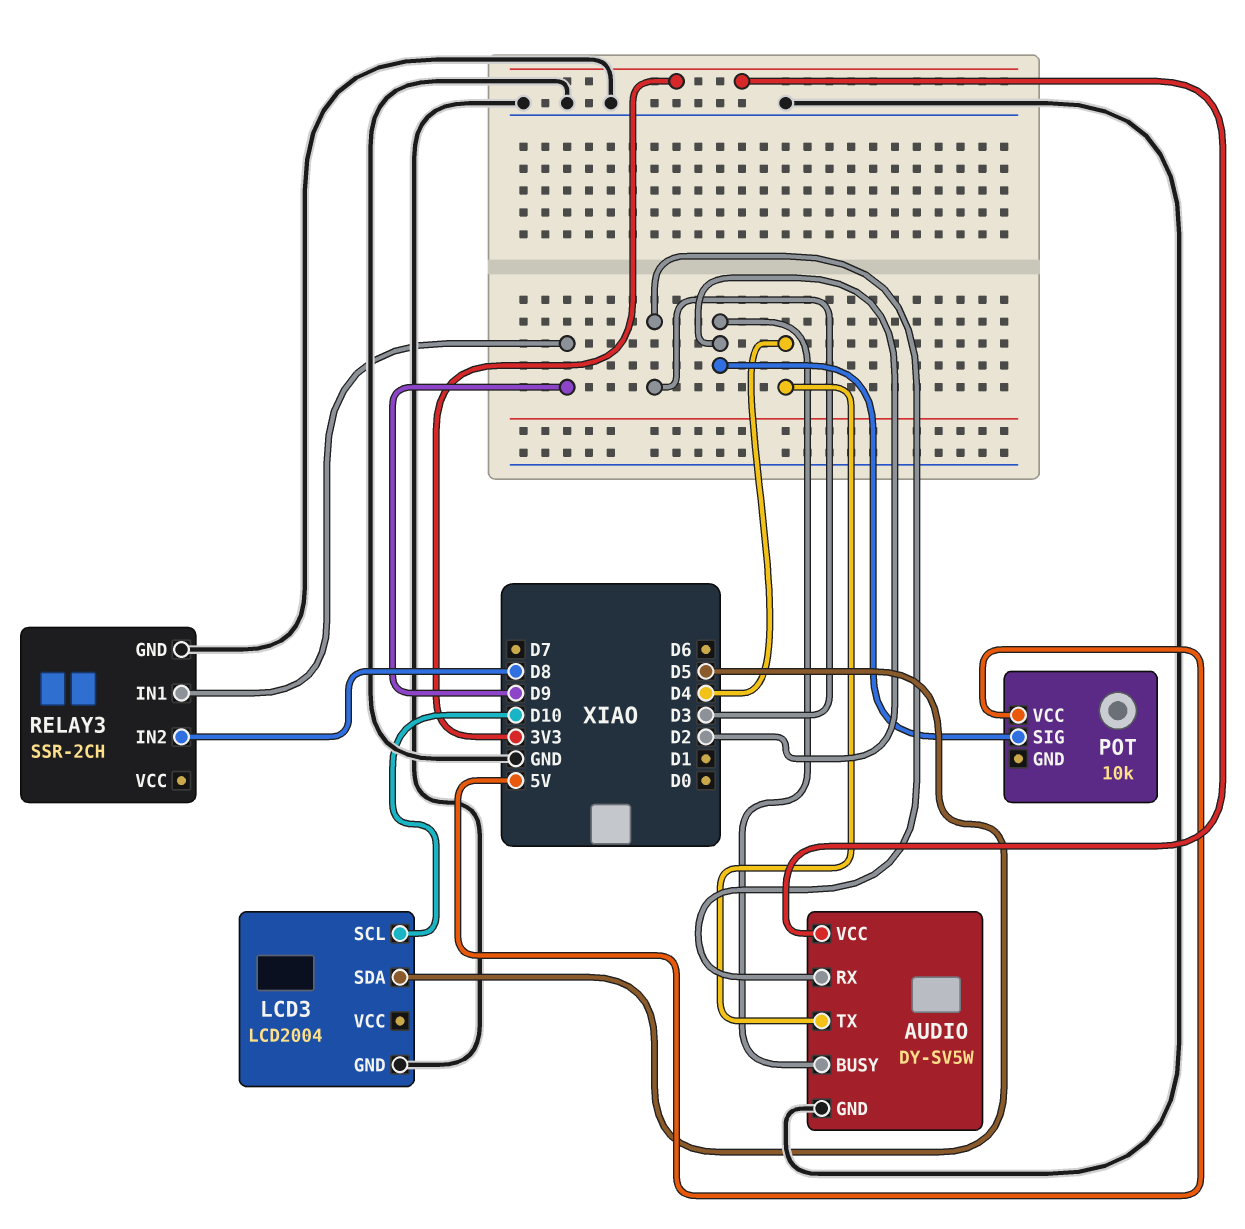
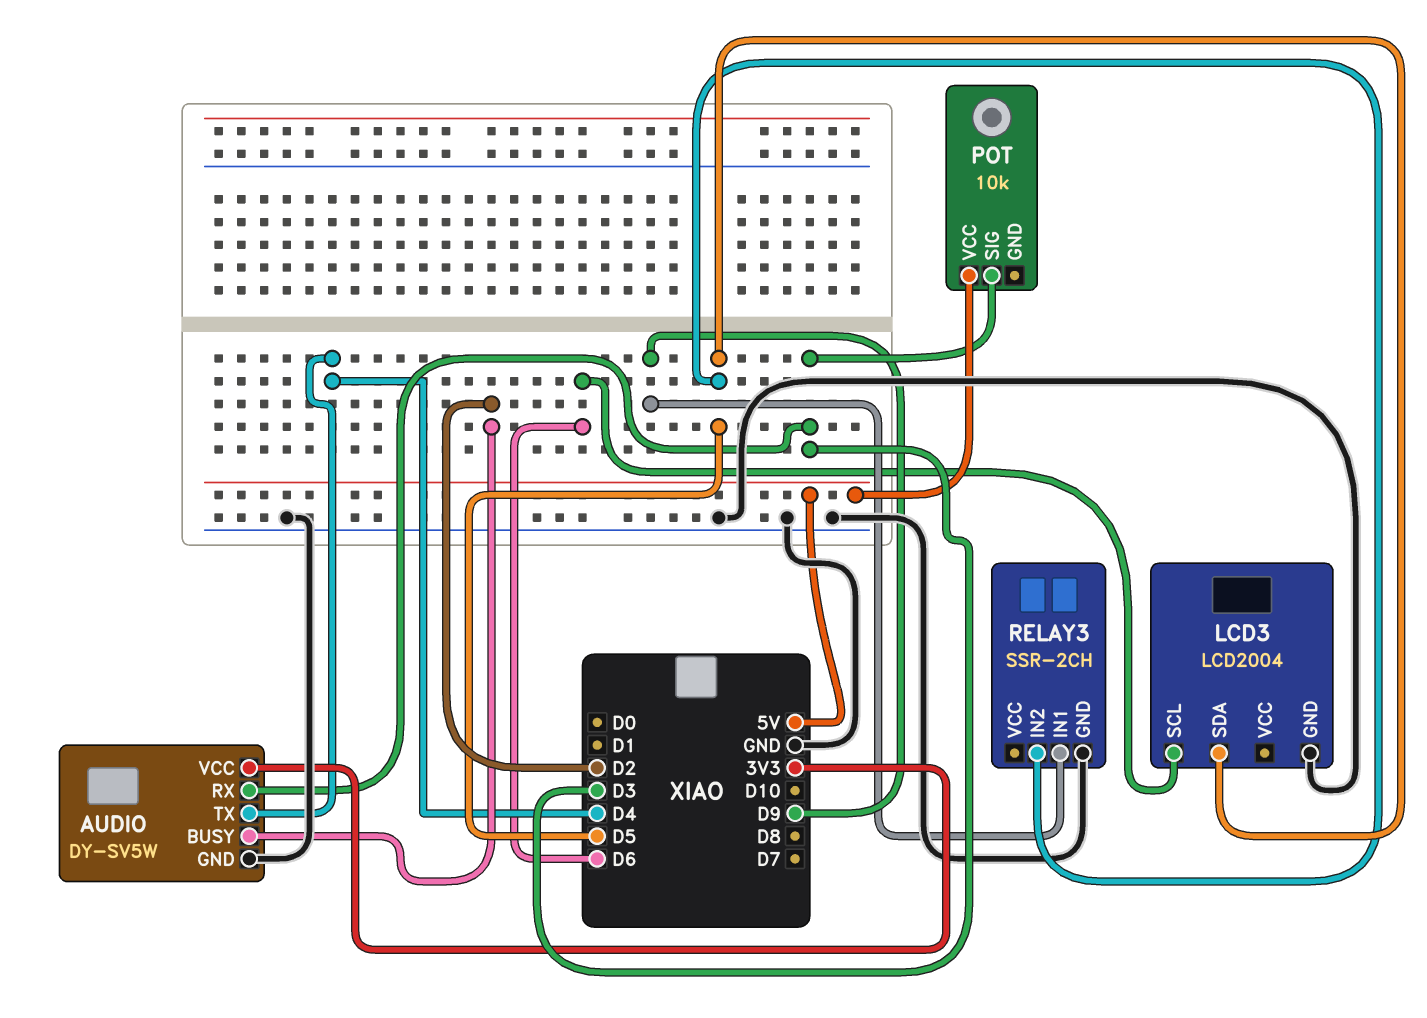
LCD3 pin SCL: D10 -> D6
POT pin SIG: D2 -> D3
RELAY3 pin IN2: D8 -> D5

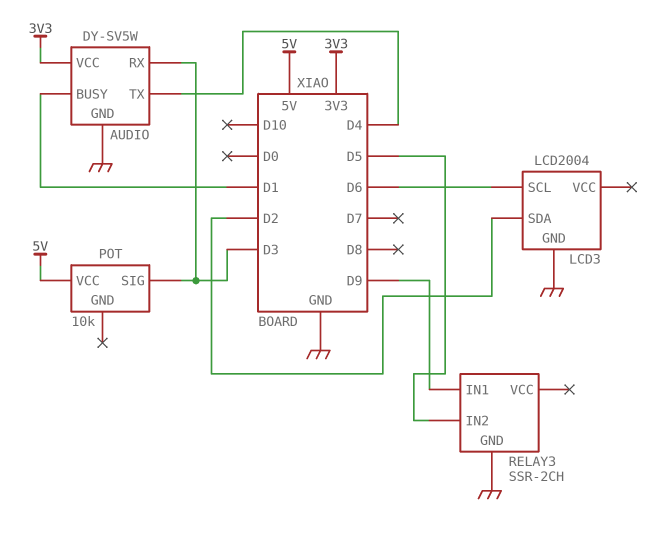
AUDIO pin BUSY: D2 -> D1
LCD3 pin SDA: D5 -> D2

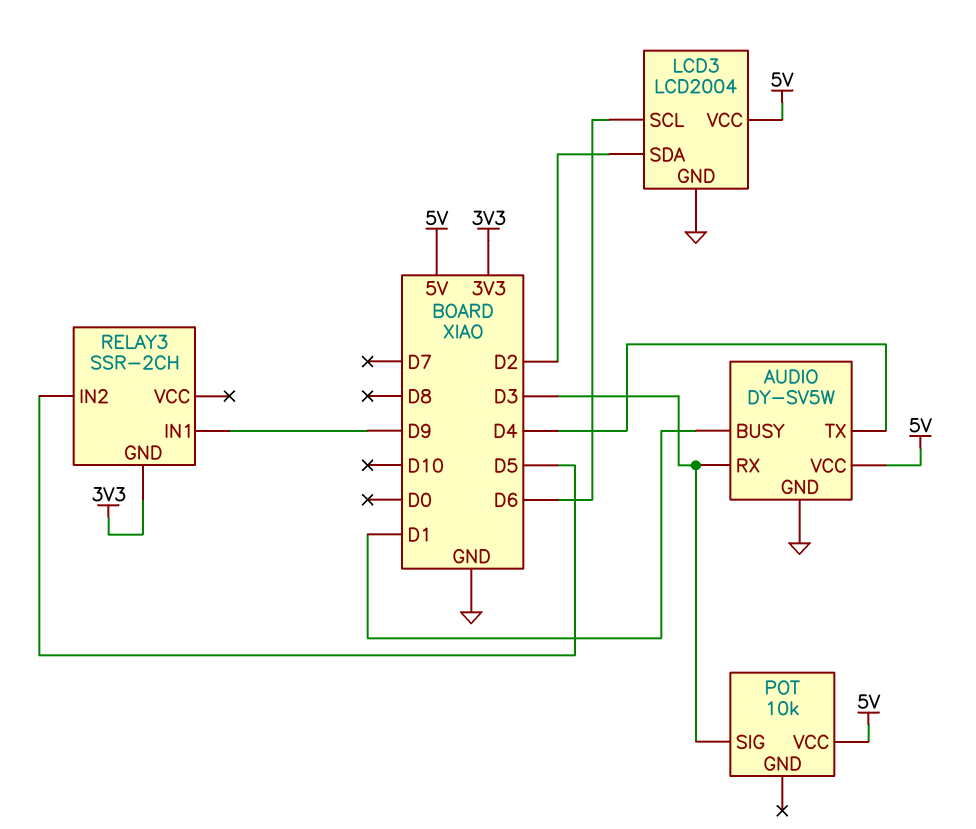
AUDIO pin VCC: 3V3 -> 5V
LCD3 pin VCC: none -> 5V
RELAY3 pin GND: GND -> 3V3

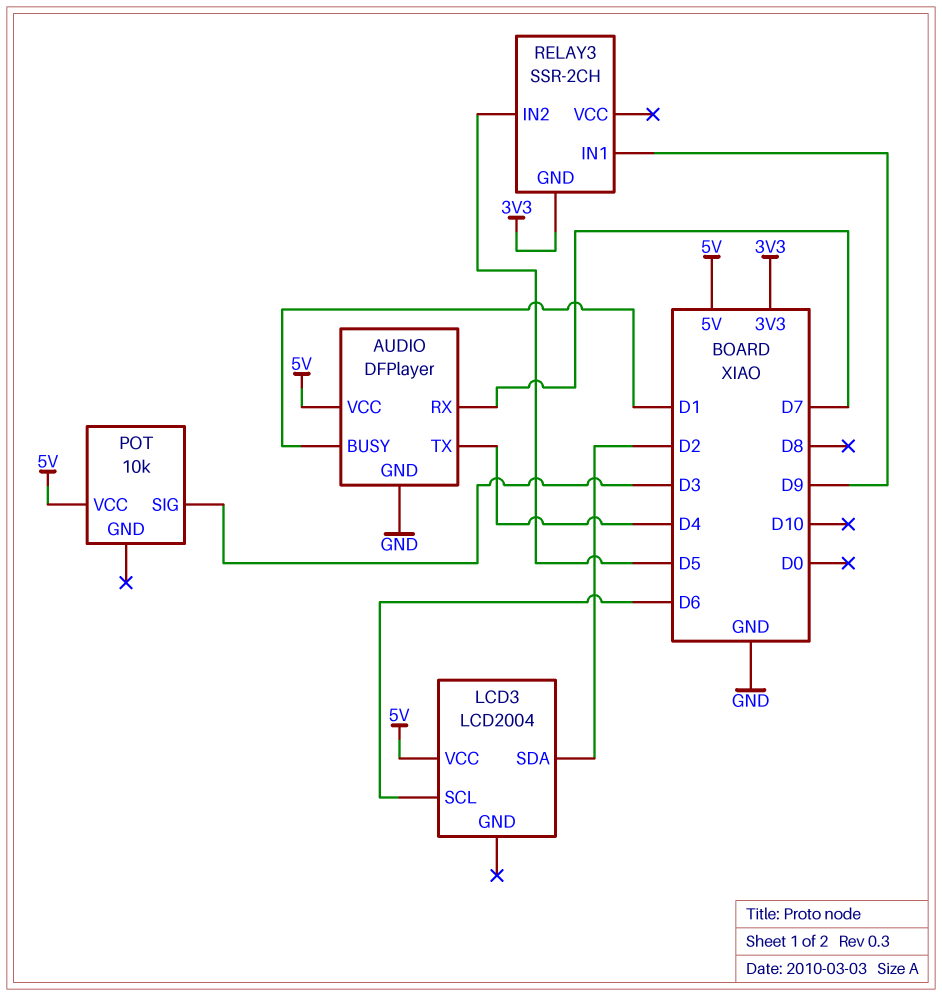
AUDIO: DY-SV5W -> DFPlayer
AUDIO pin RX: D3 -> D7
LCD3 pin GND: GND -> none

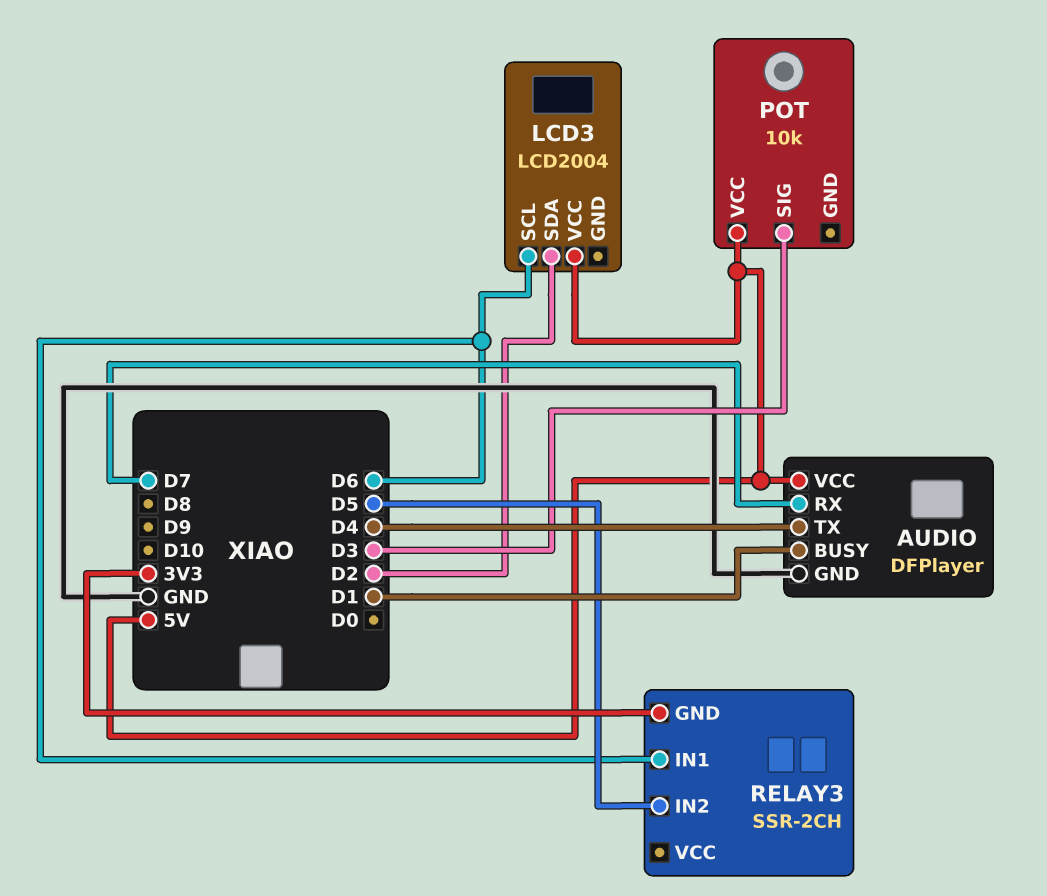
RELAY3 pin IN1: D9 -> D6

